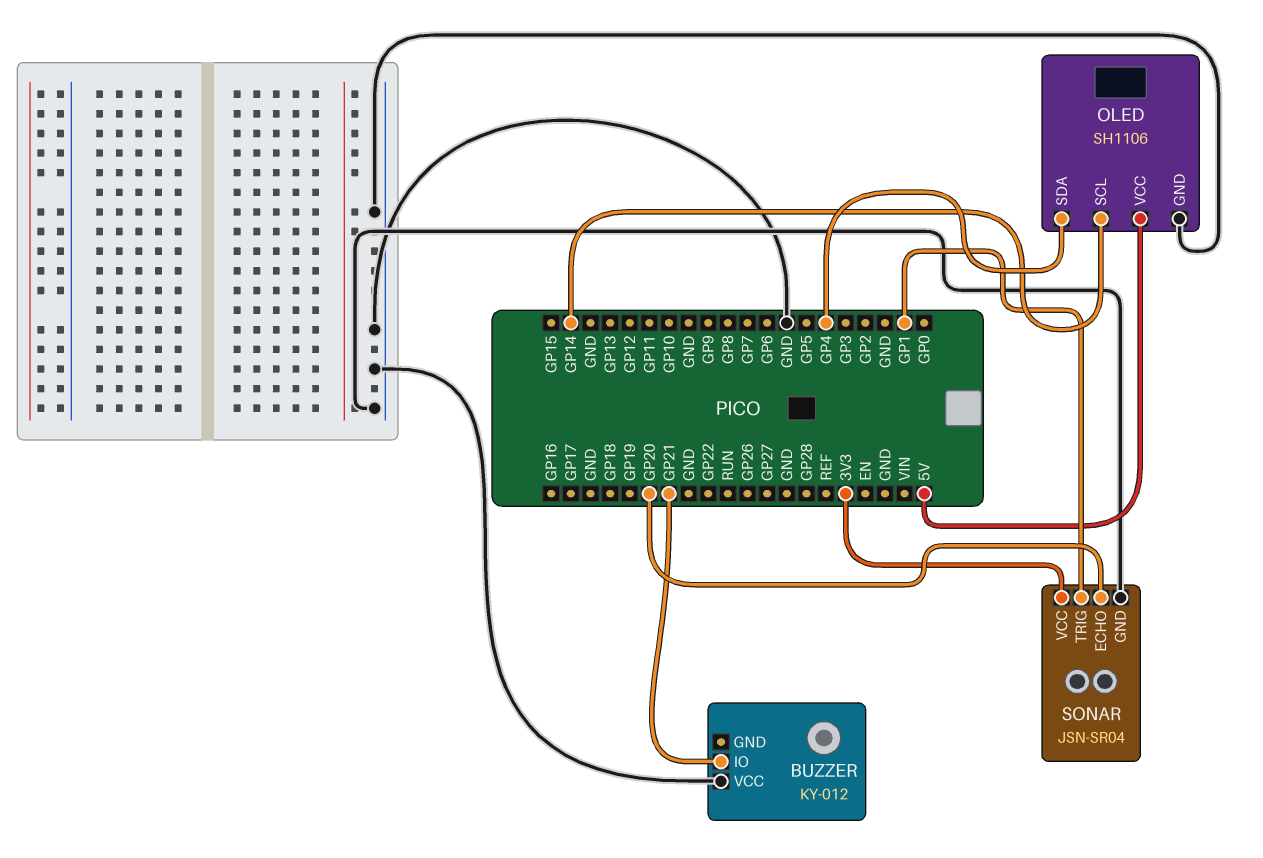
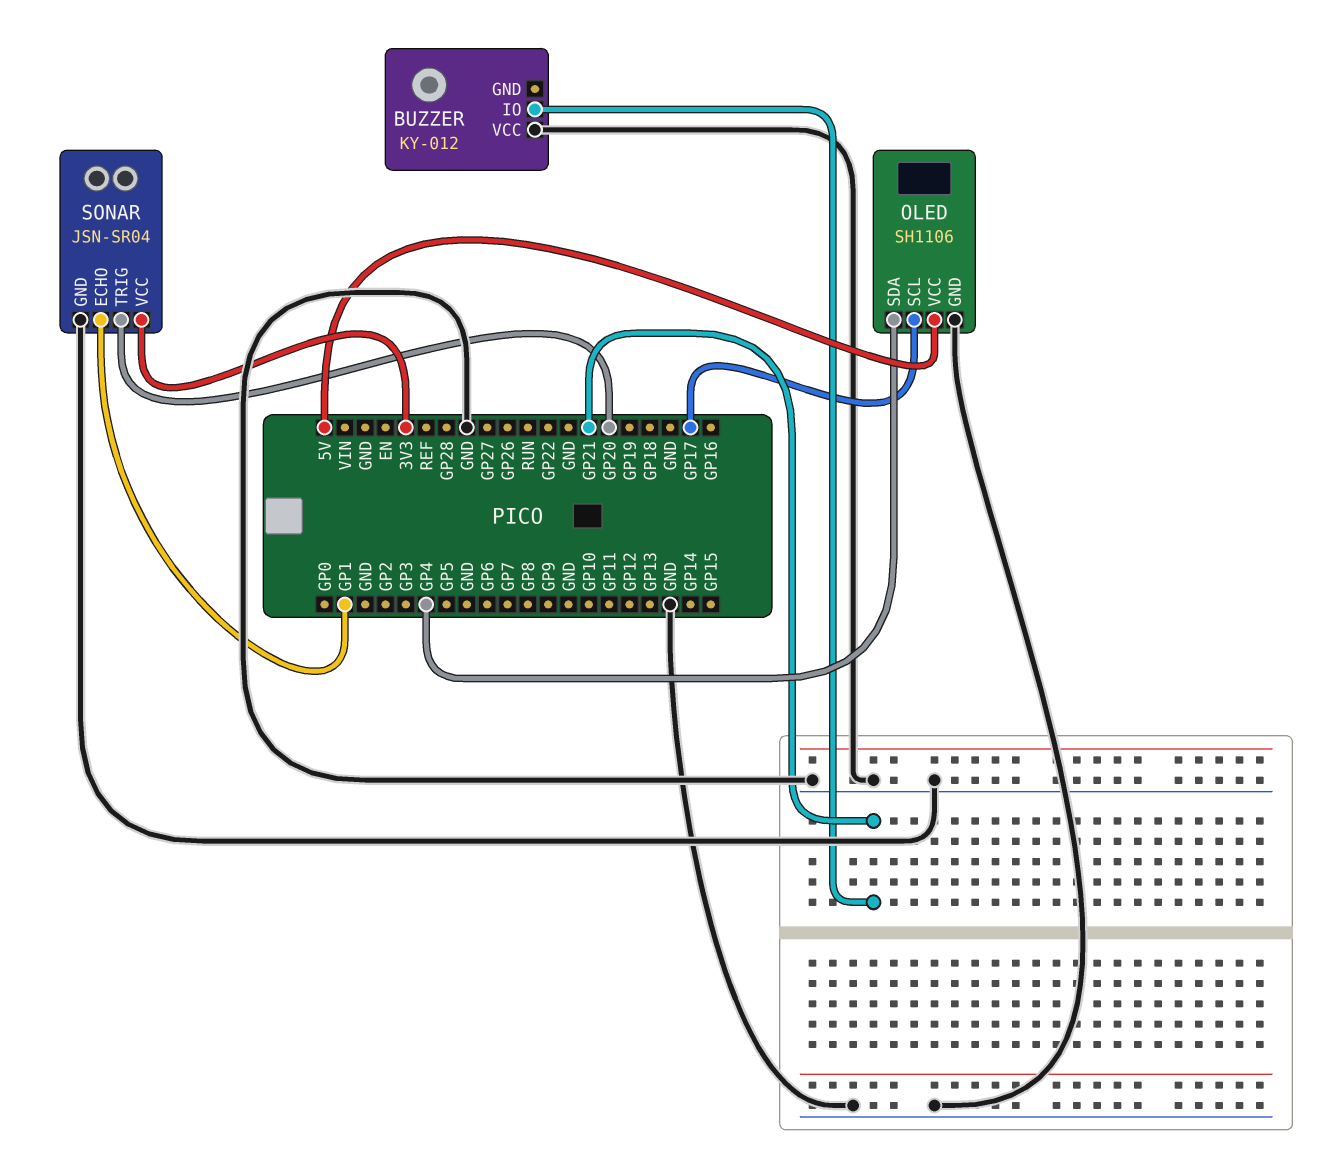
OLED pin SCL: GP14 -> GP17
SONAR pin ECHO: GP20 -> GP1
SONAR pin TRIG: GP1 -> GP20

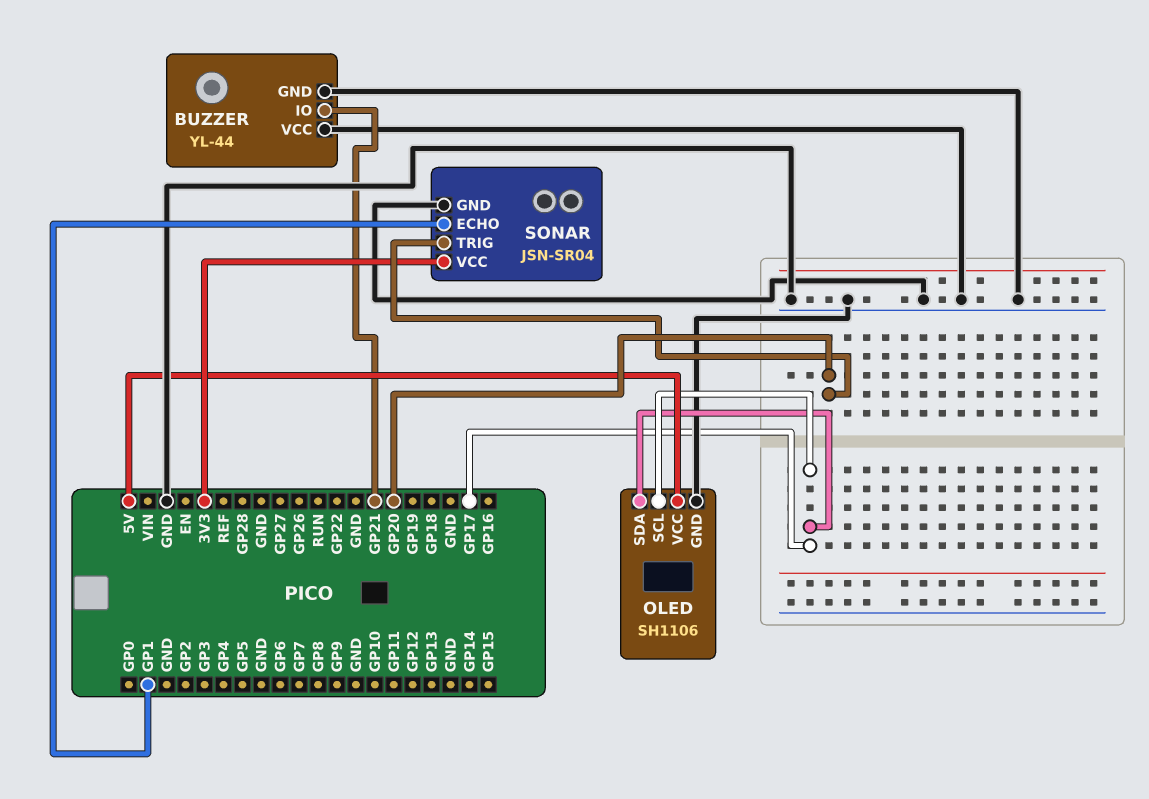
BUZZER: KY-012 -> YL-44
BUZZER pin GND: none -> GND
OLED pin SDA: GP4 -> GP17

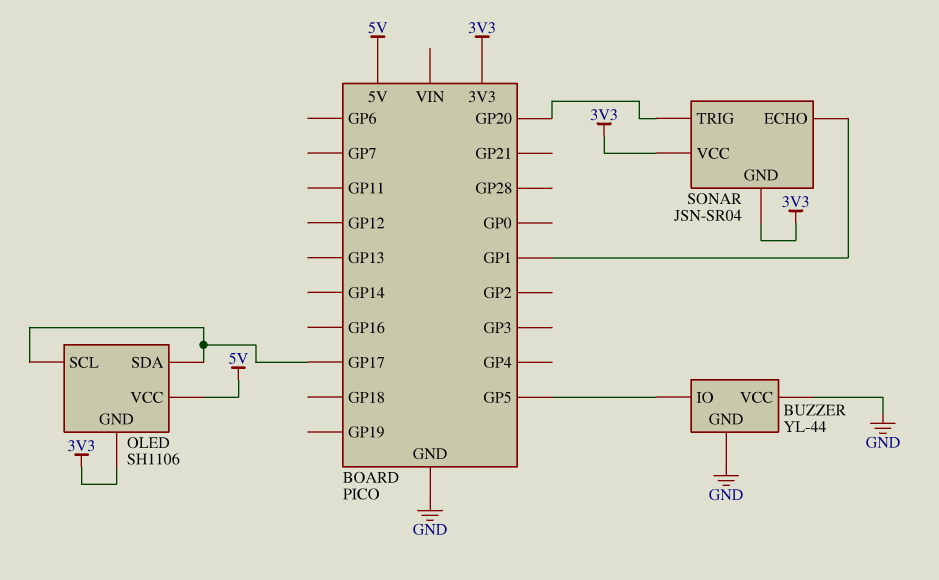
BUZZER pin IO: GP21 -> GP5
OLED pin GND: GND -> 3V3
SONAR pin GND: GND -> 3V3

